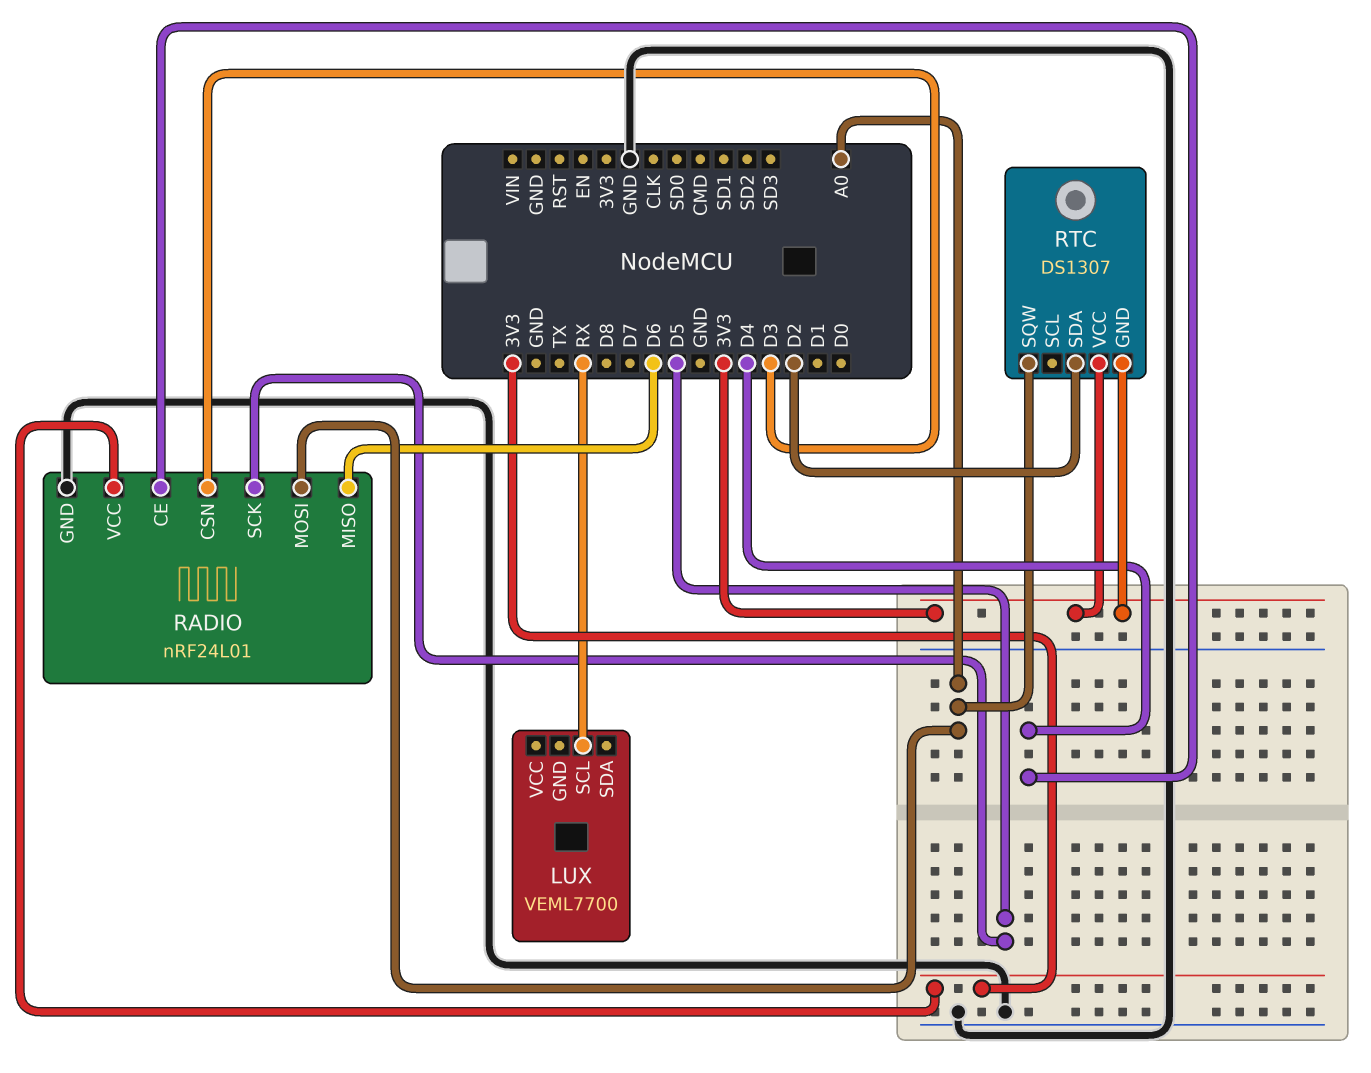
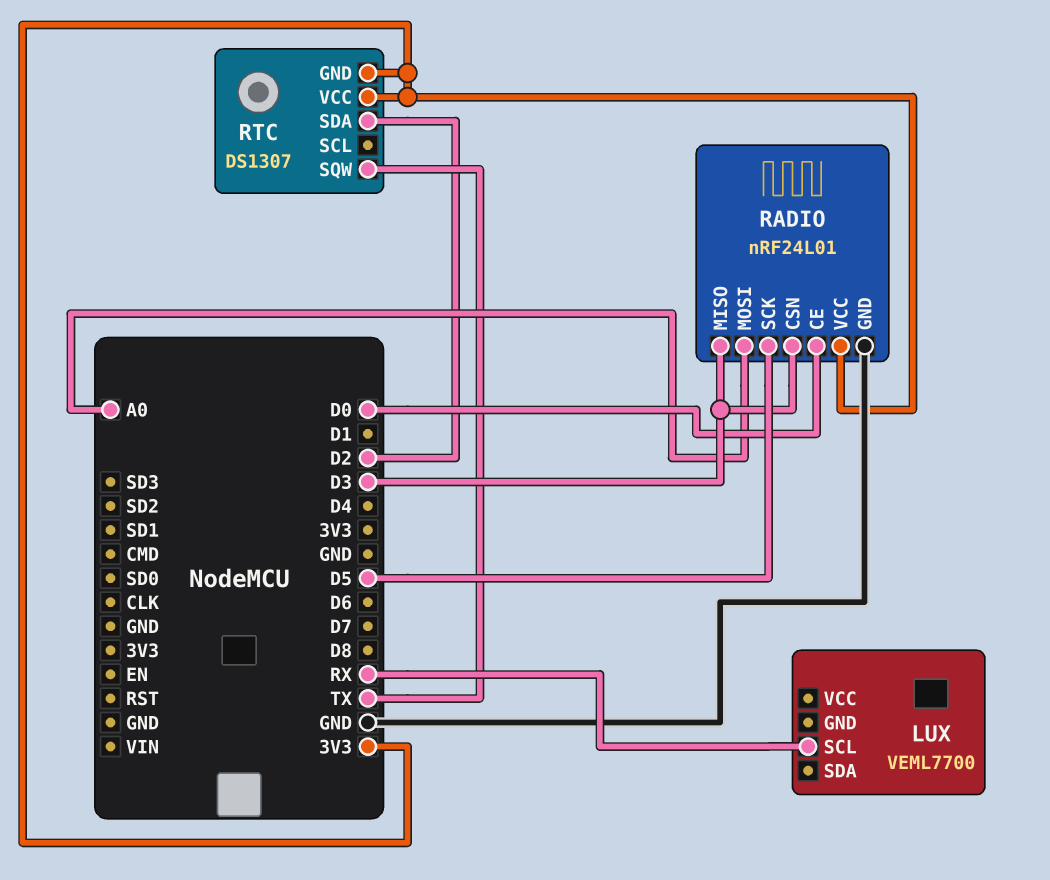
RADIO pin CE: D4 -> D0
RADIO pin MISO: D6 -> D3
RTC pin SQW: A0 -> TX

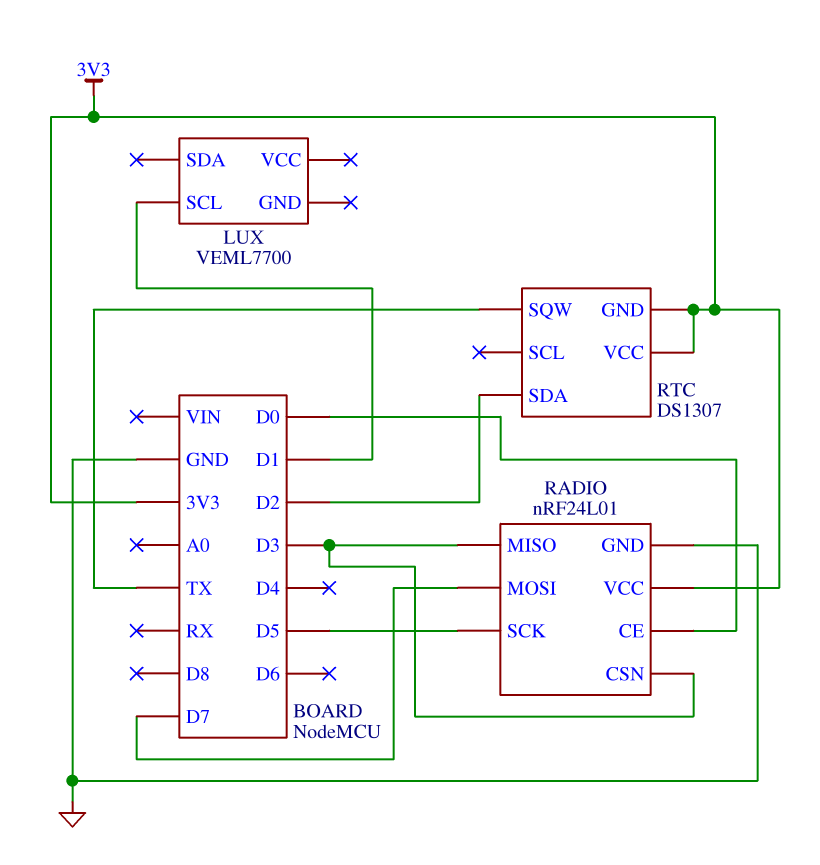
LUX pin SCL: RX -> D1
RADIO pin MOSI: A0 -> D7

